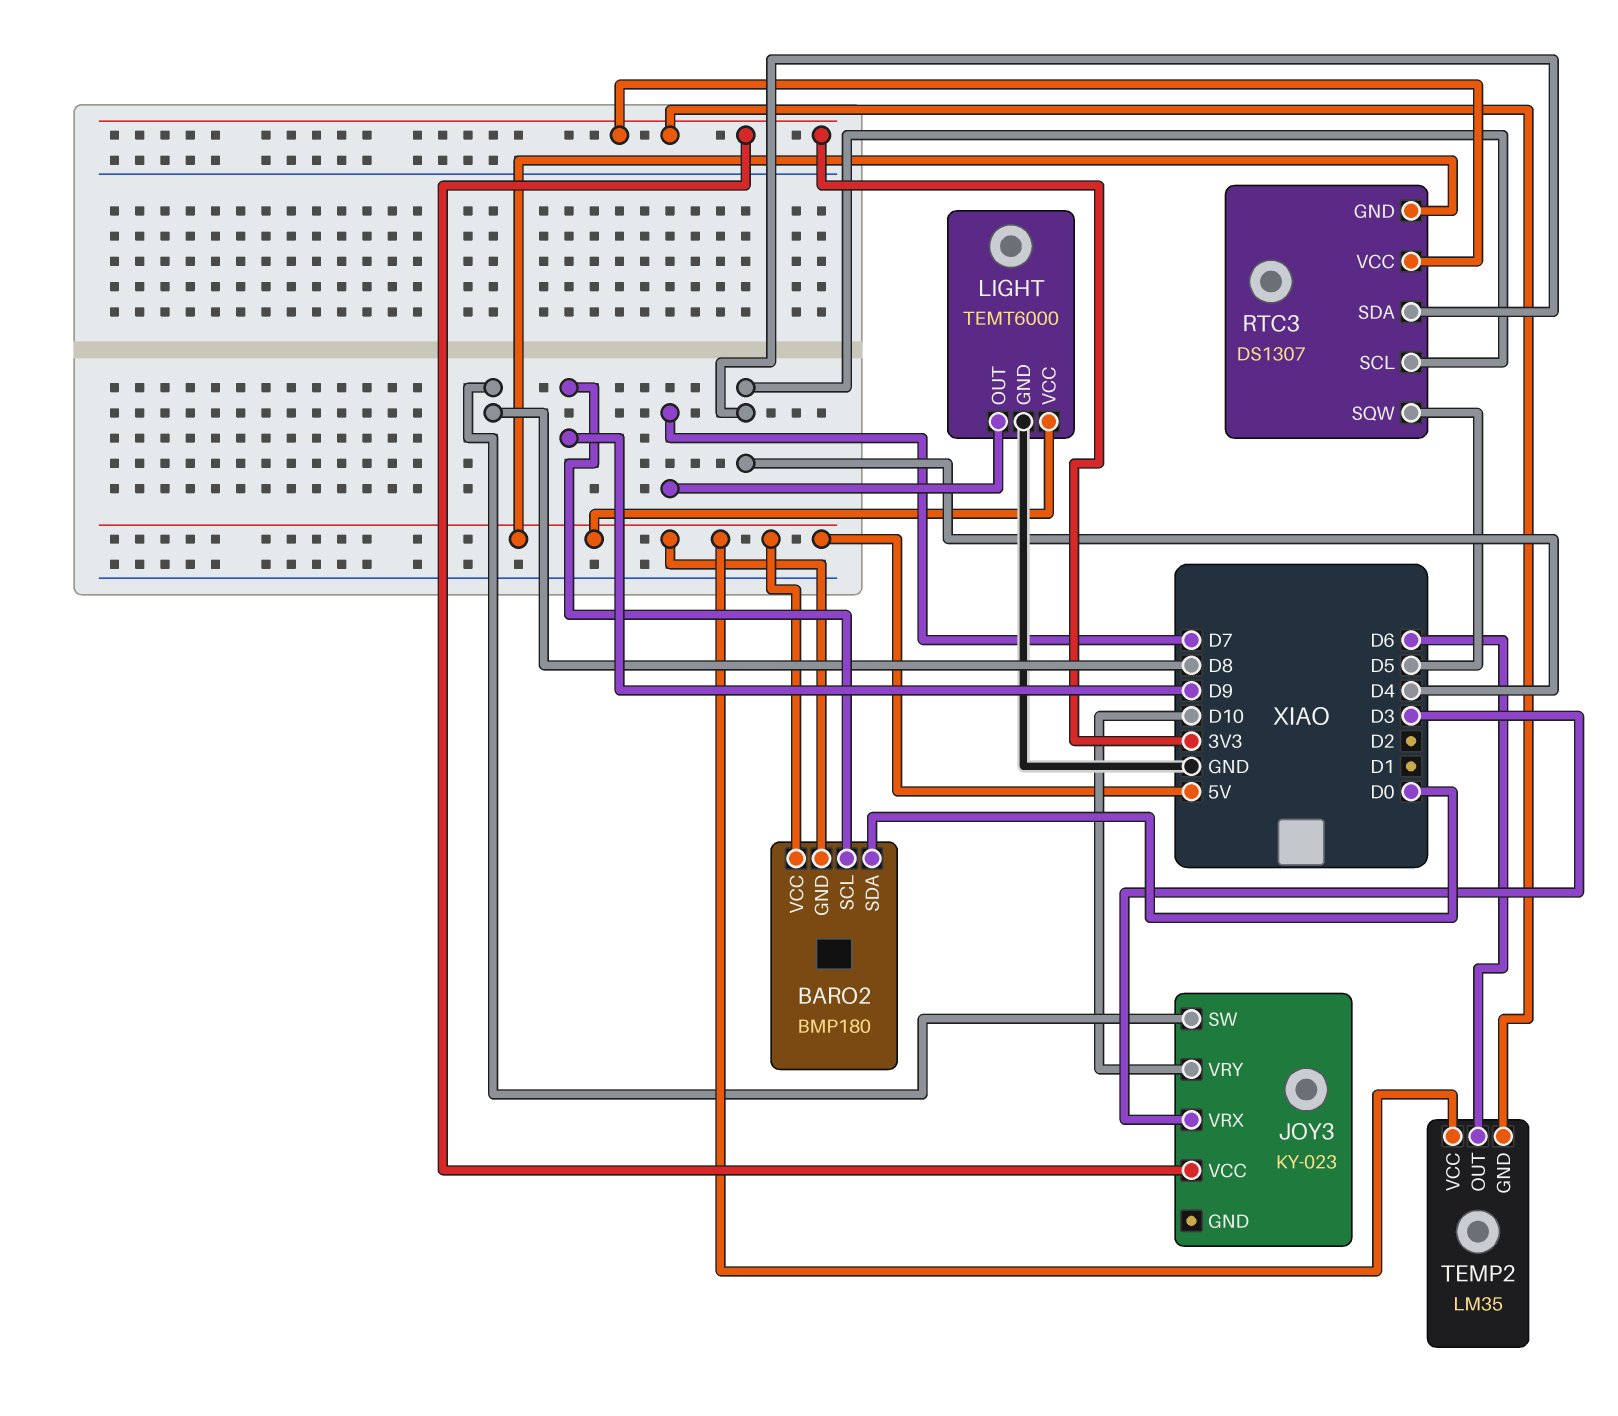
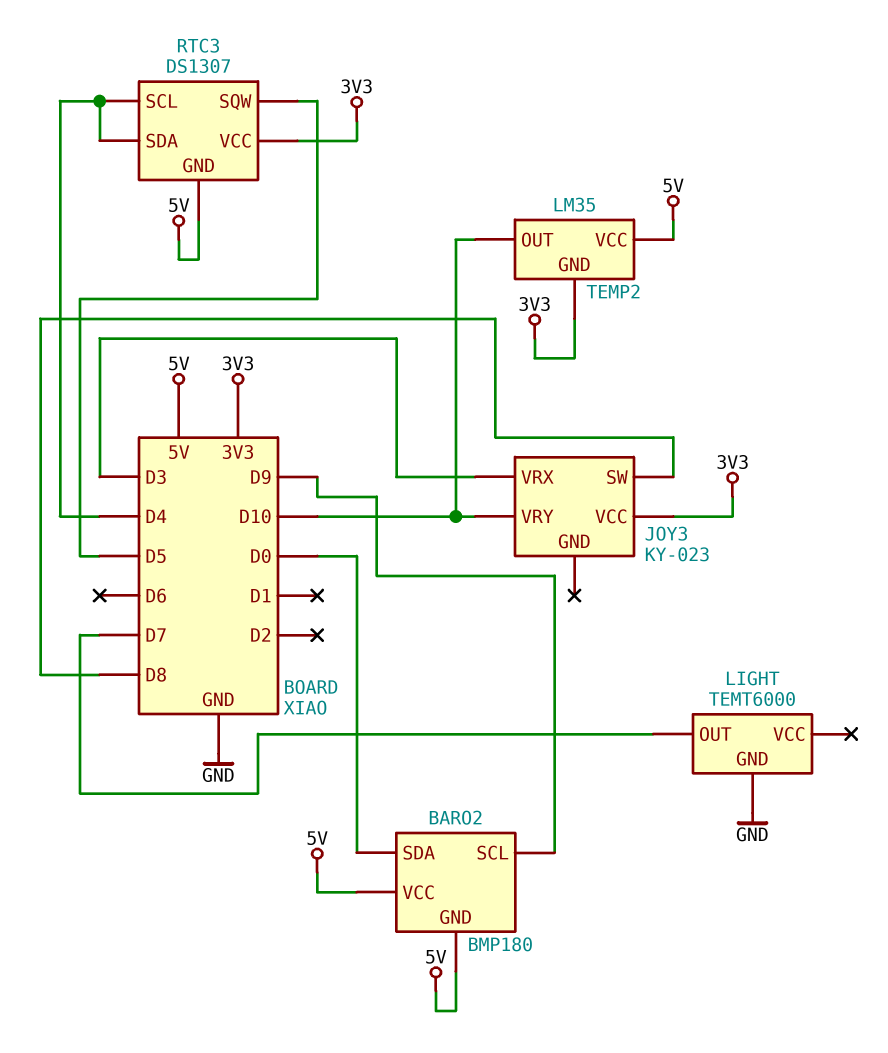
LIGHT pin VCC: 5V -> none
TEMP2 pin OUT: D6 -> D10

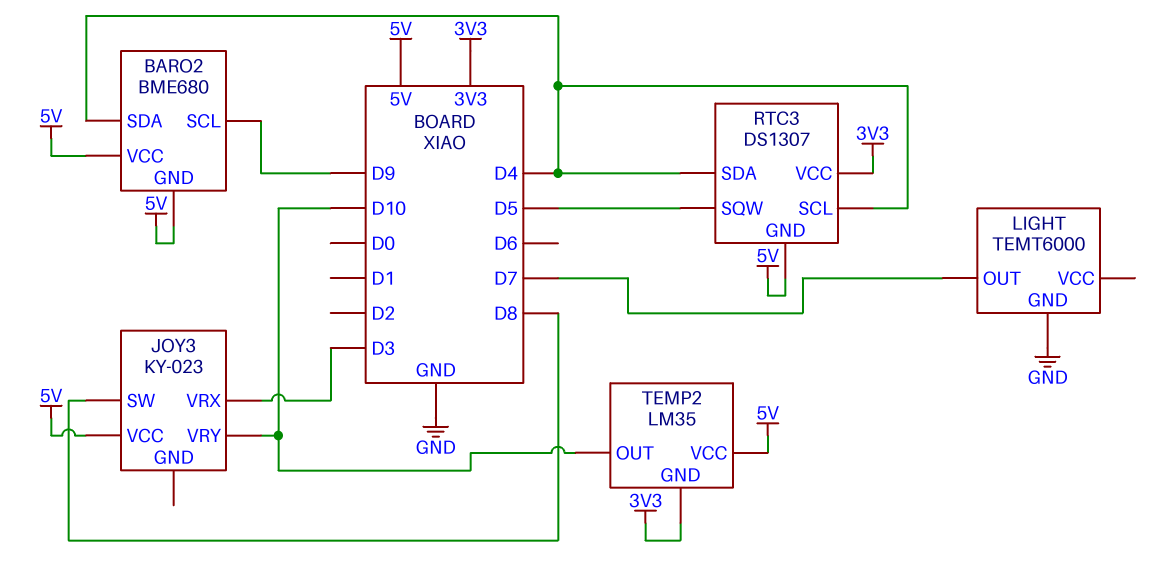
BARO2: BMP180 -> BME680
BARO2 pin SDA: D0 -> D4
JOY3 pin VCC: 3V3 -> 5V

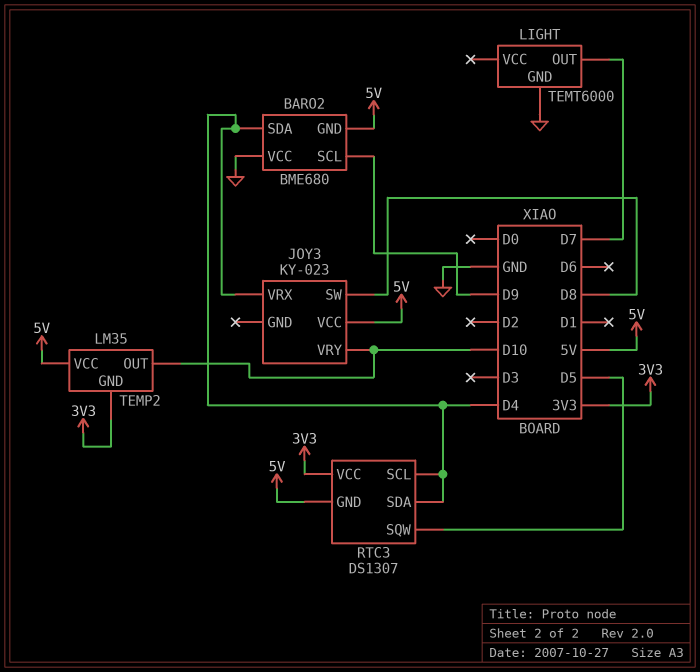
BARO2 pin VCC: 5V -> GND
JOY3 pin VRX: D3 -> D4

